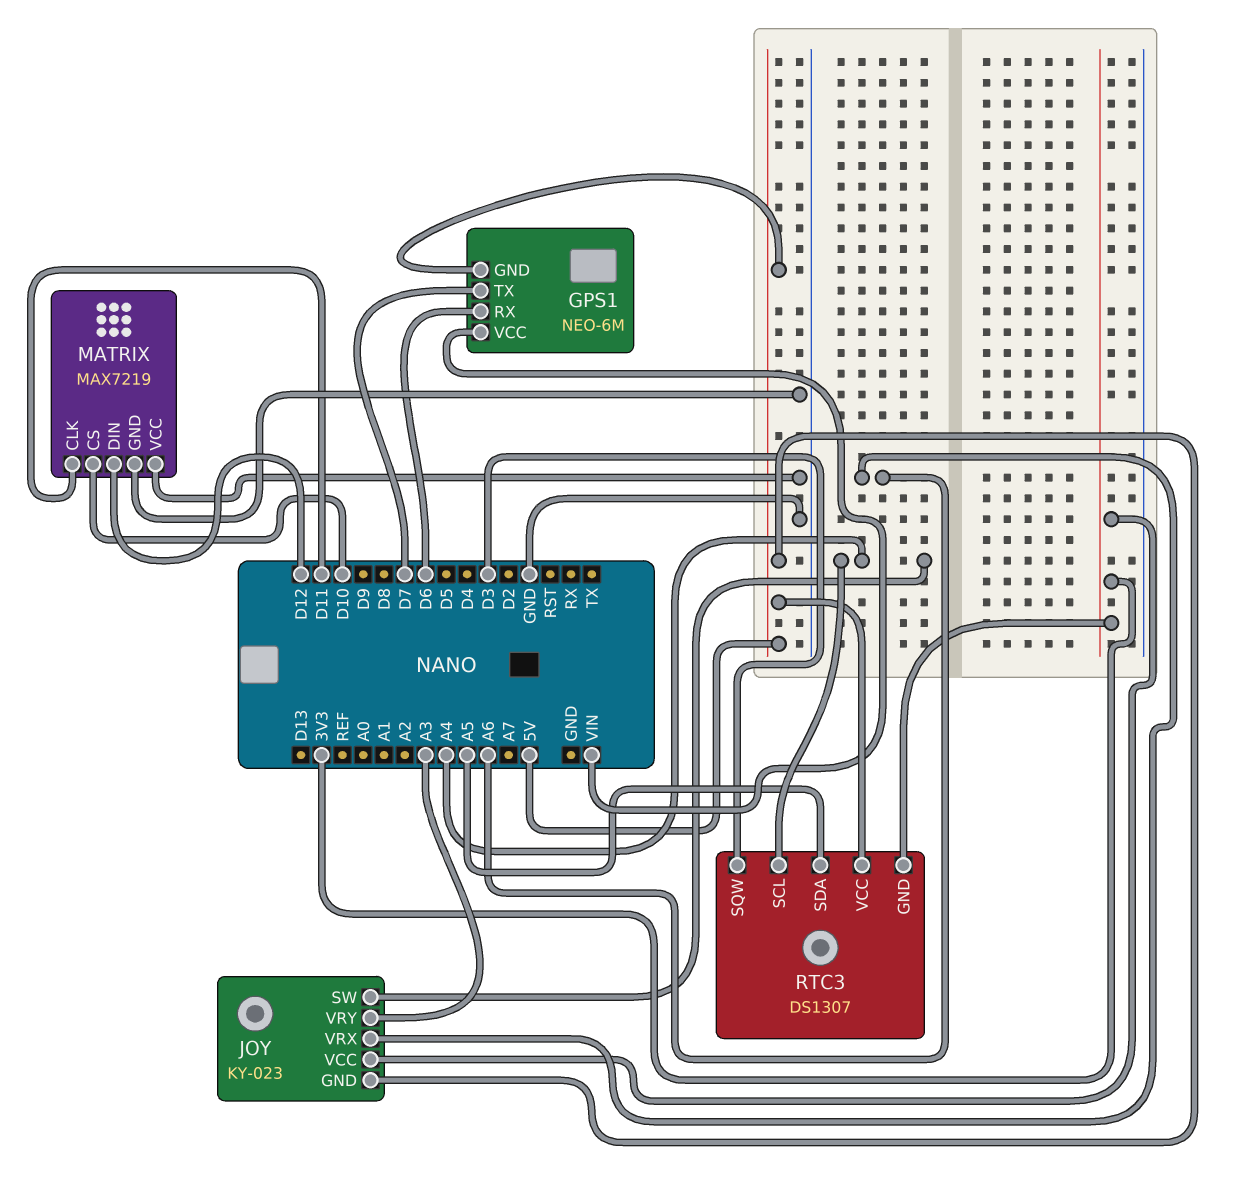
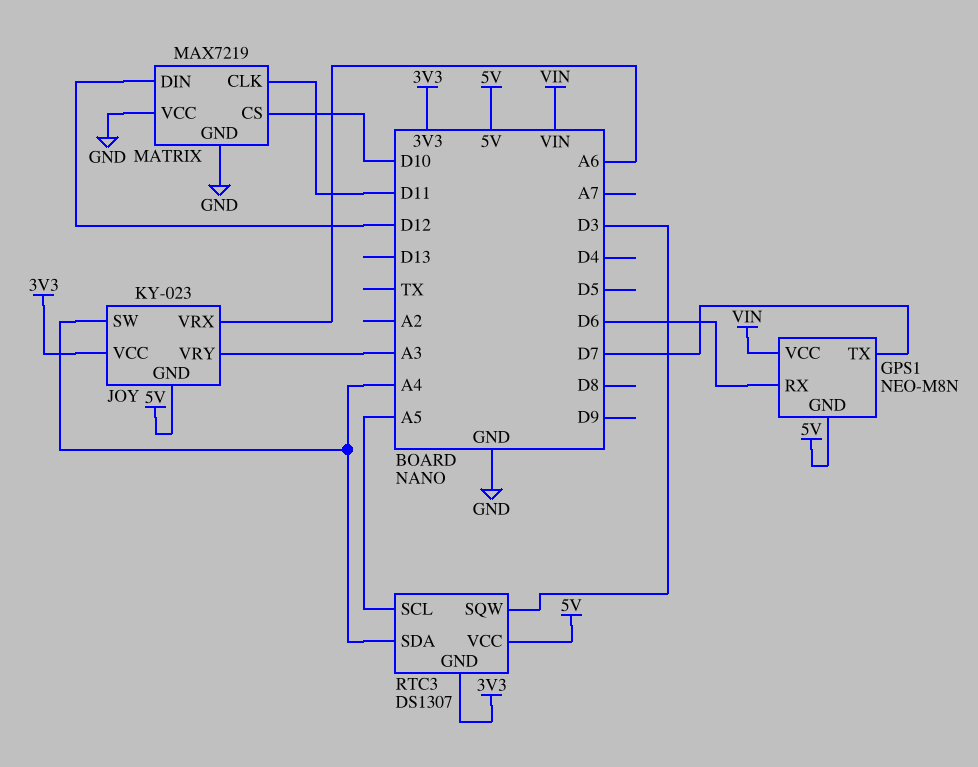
GPS1: NEO-6M -> NEO-M8N
RTC3 pin SCL: A4 -> A5
RTC3 pin SDA: A5 -> A4

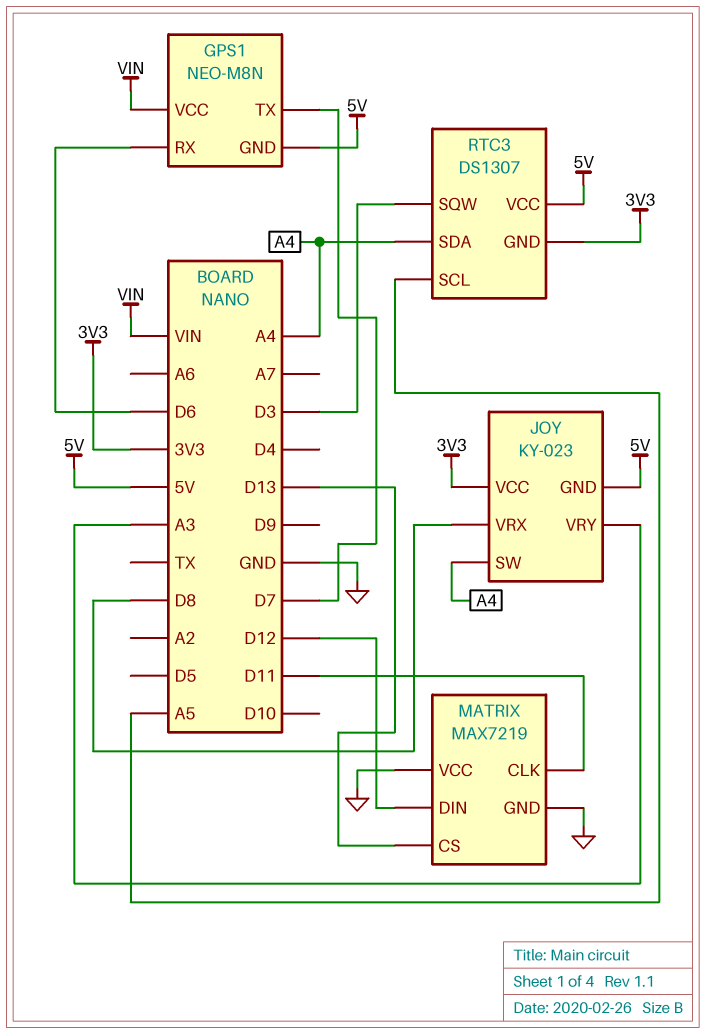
JOY pin VRX: A6 -> D8
MATRIX pin CS: D10 -> D13

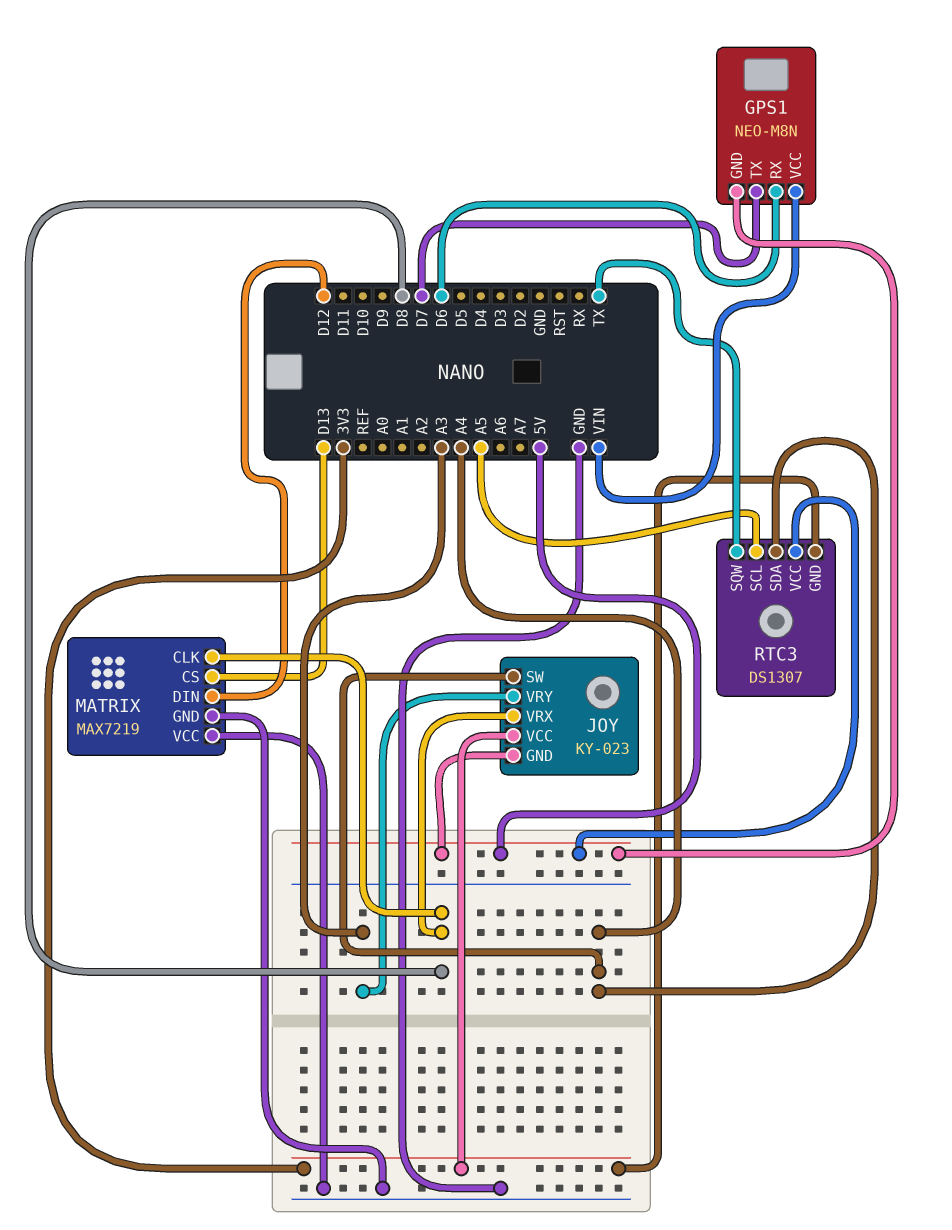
MATRIX pin CLK: D11 -> D8
RTC3 pin SQW: D3 -> TX

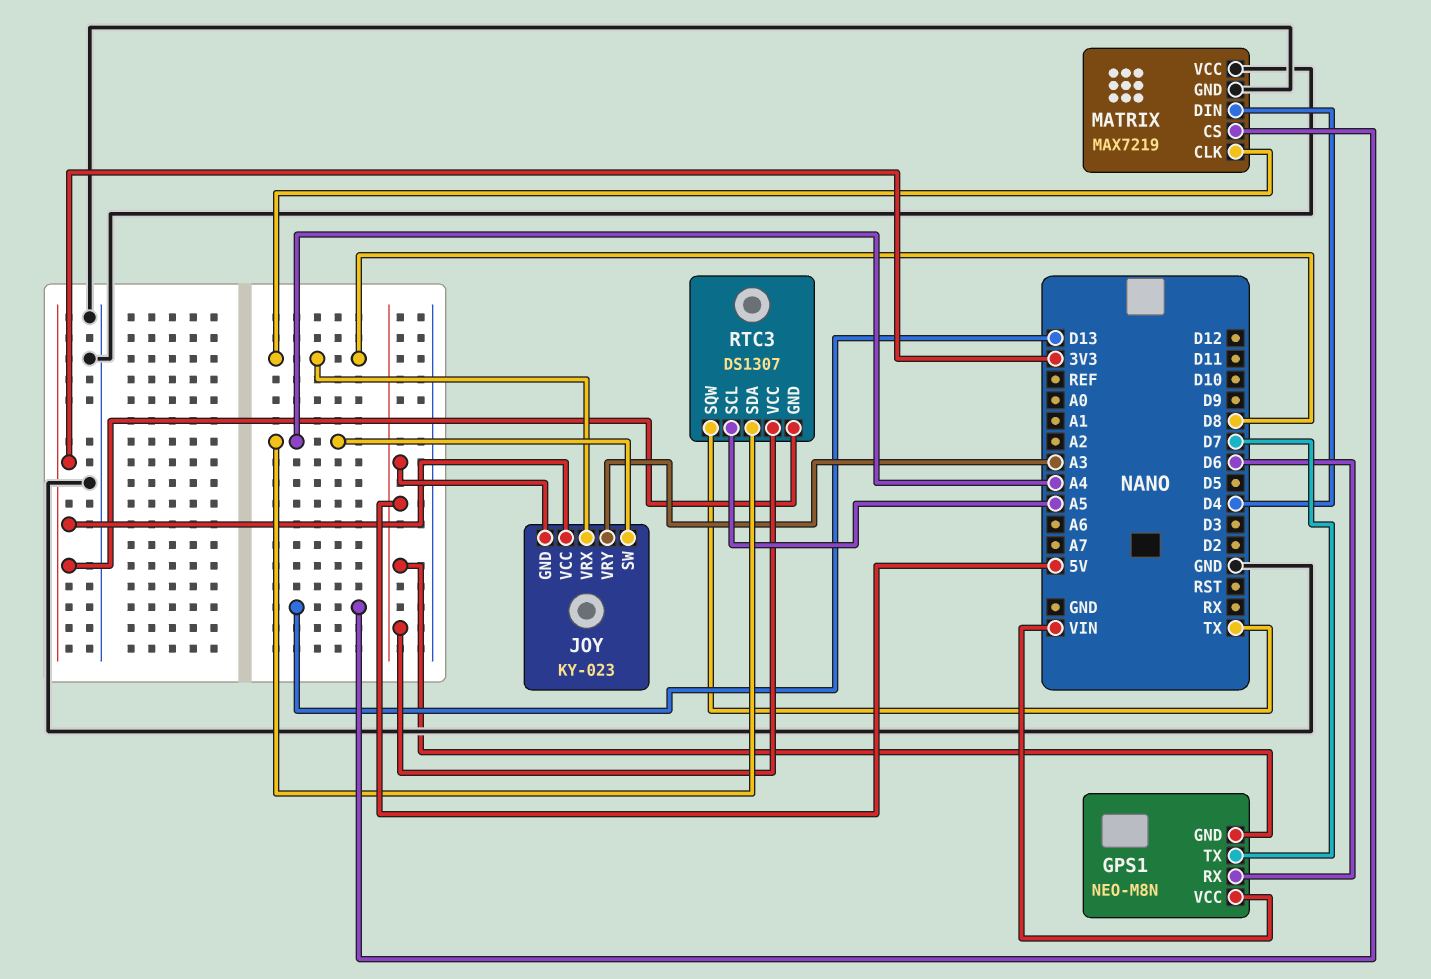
MATRIX pin DIN: D12 -> D4

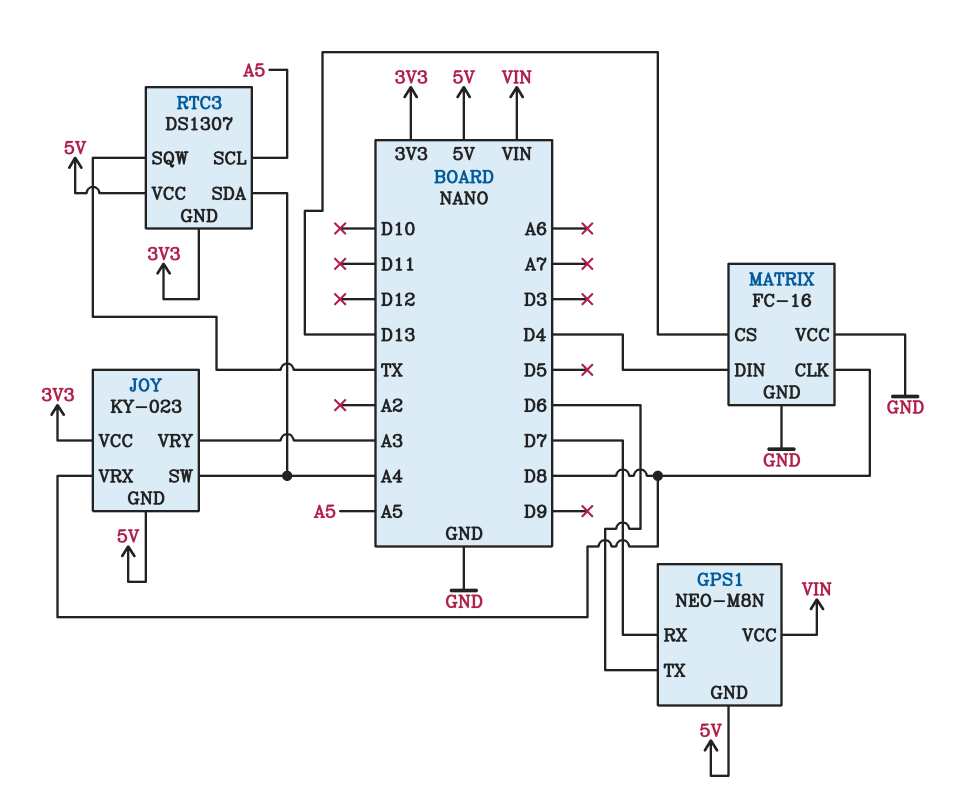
GPS1 pin RX: D6 -> D7
GPS1 pin TX: D7 -> D6
MATRIX: MAX7219 -> FC-16

